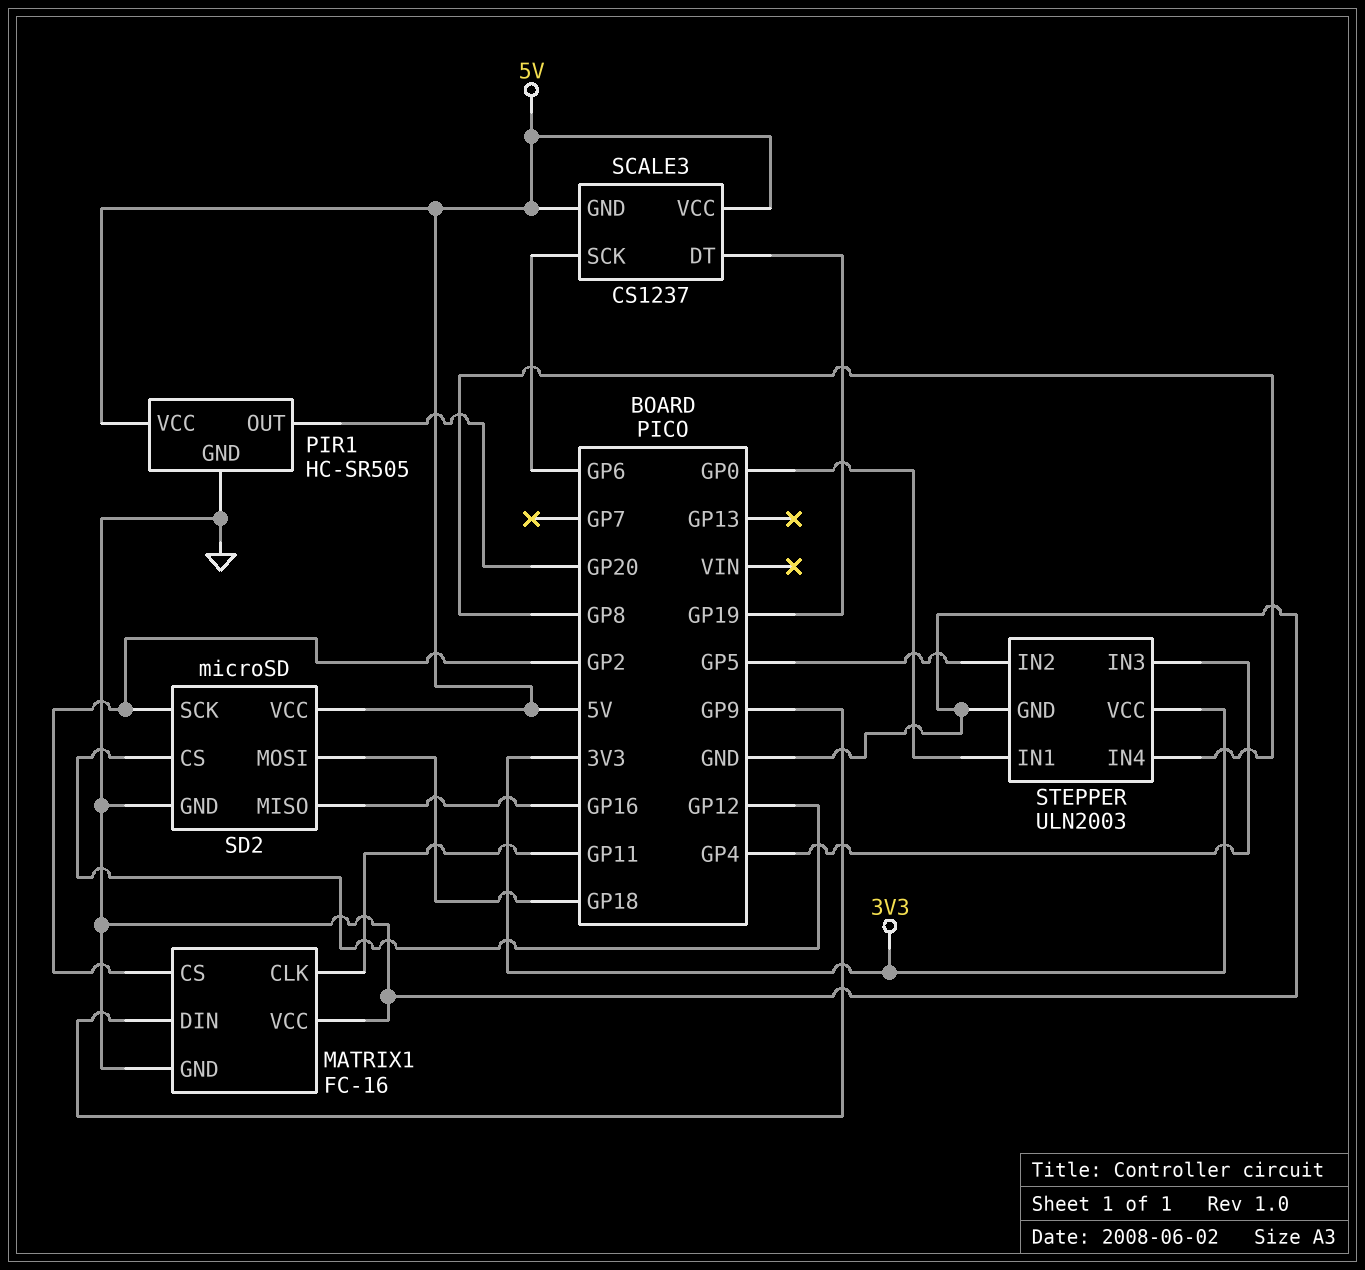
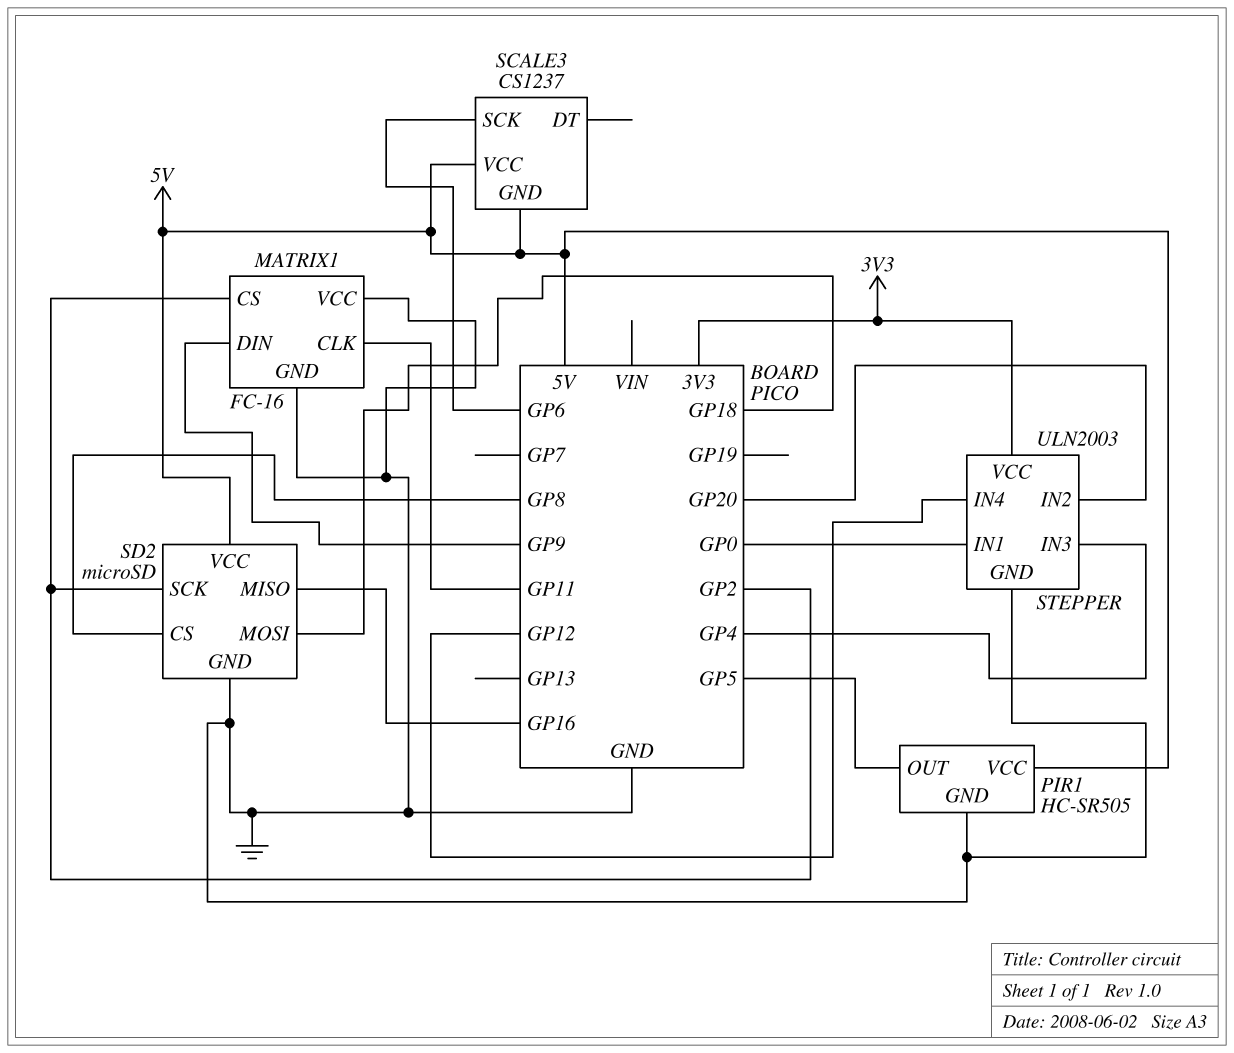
PIR1 pin OUT: GP20 -> GP5
SCALE3 pin DT: GP19 -> none
SD2 pin CS: GP12 -> GP8
STEPPER pin IN2: GP5 -> GP20
STEPPER pin IN4: GP8 -> GP12

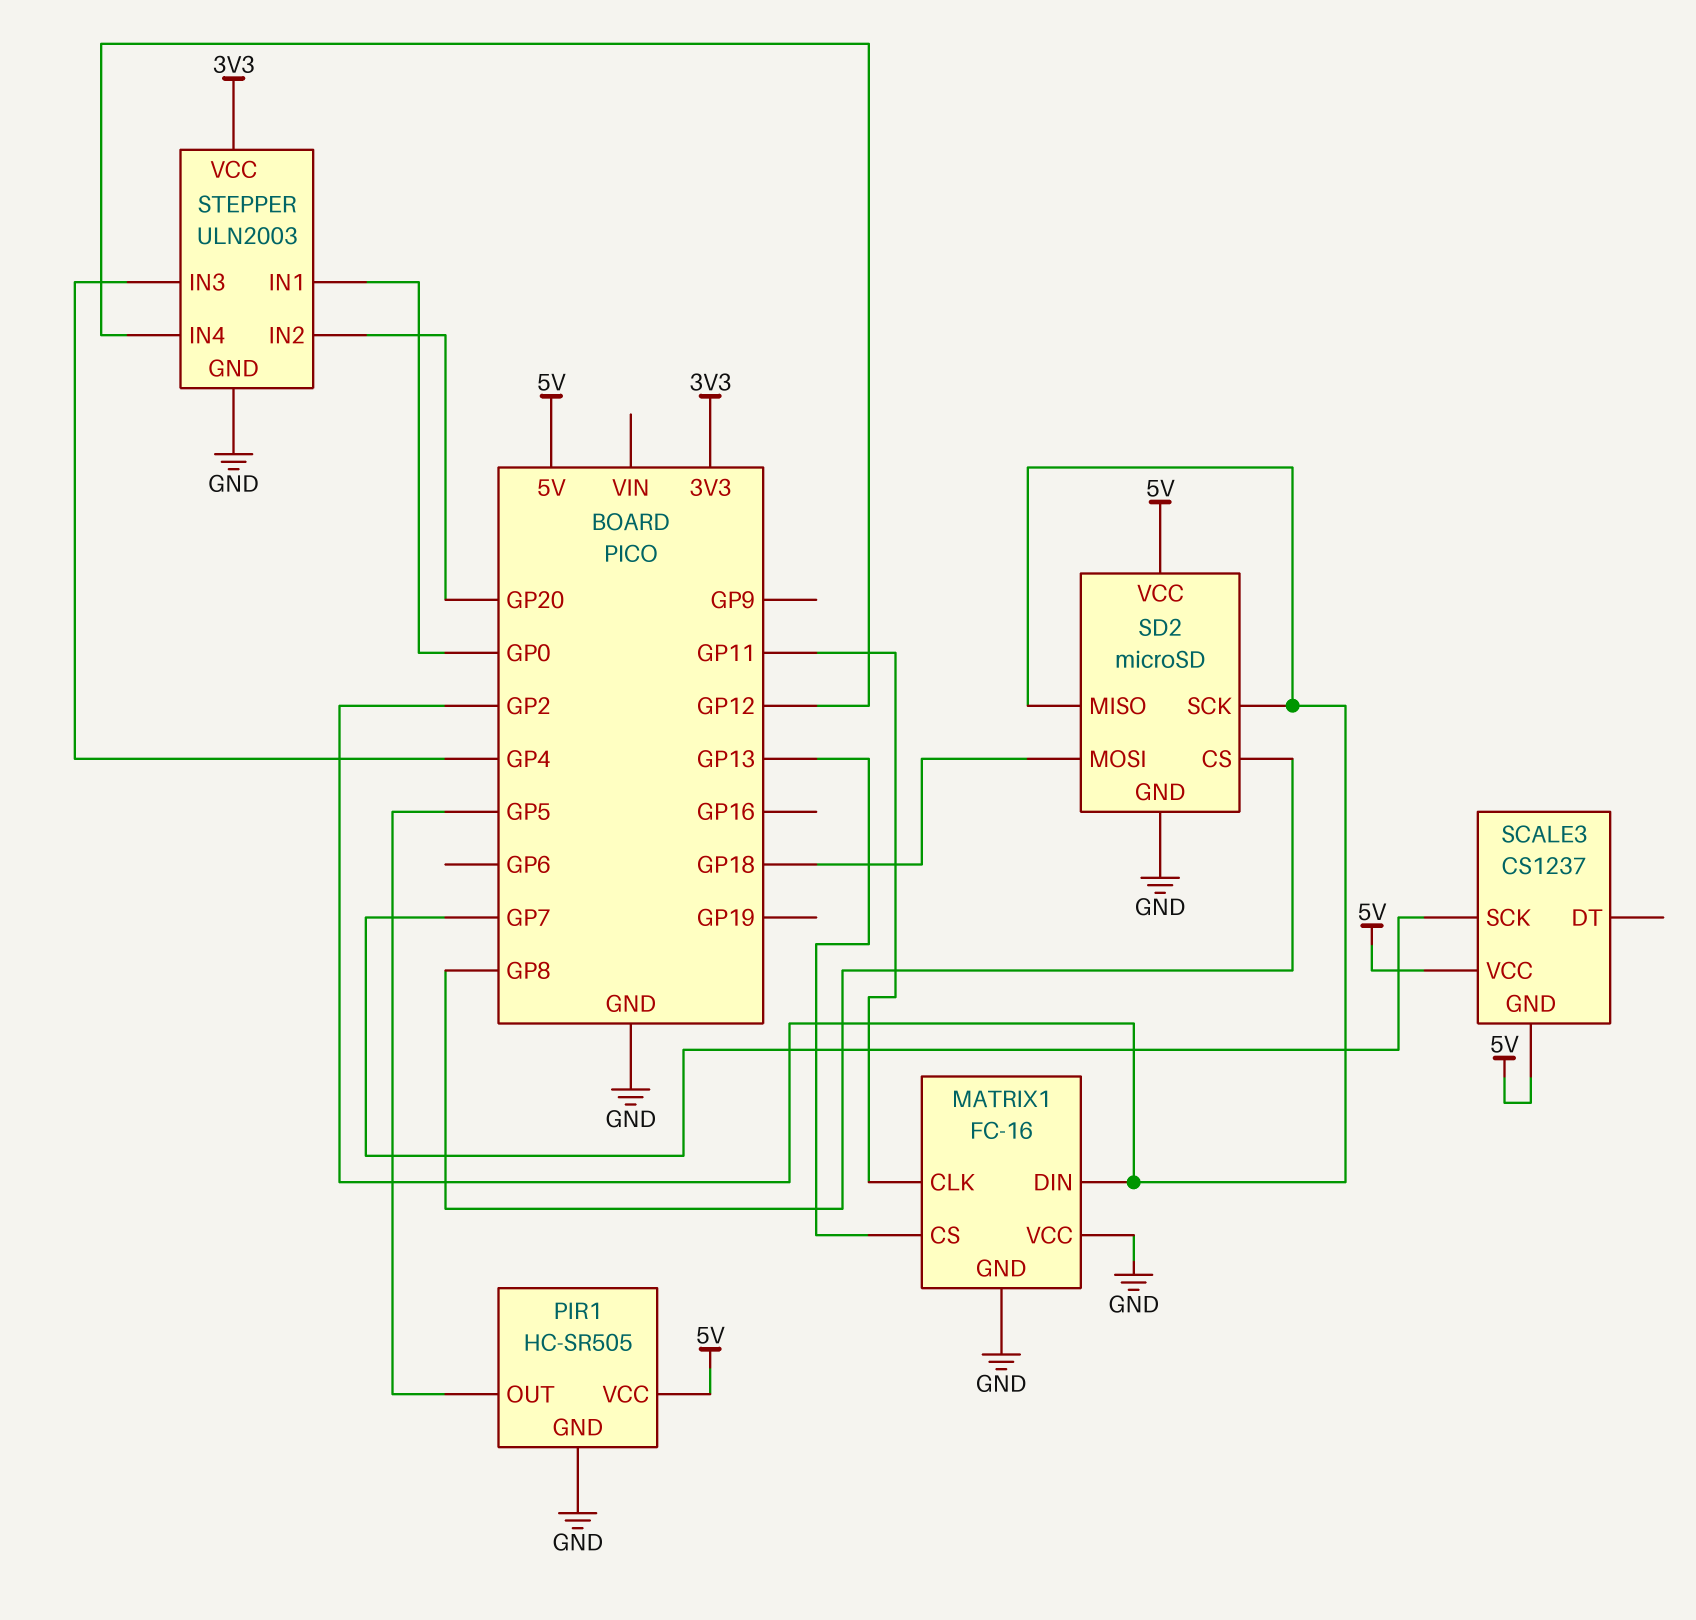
MATRIX1 pin CS: GP2 -> GP13
MATRIX1 pin DIN: GP9 -> GP2
SCALE3 pin SCK: GP6 -> GP7
SD2 pin MISO: GP16 -> GP2

